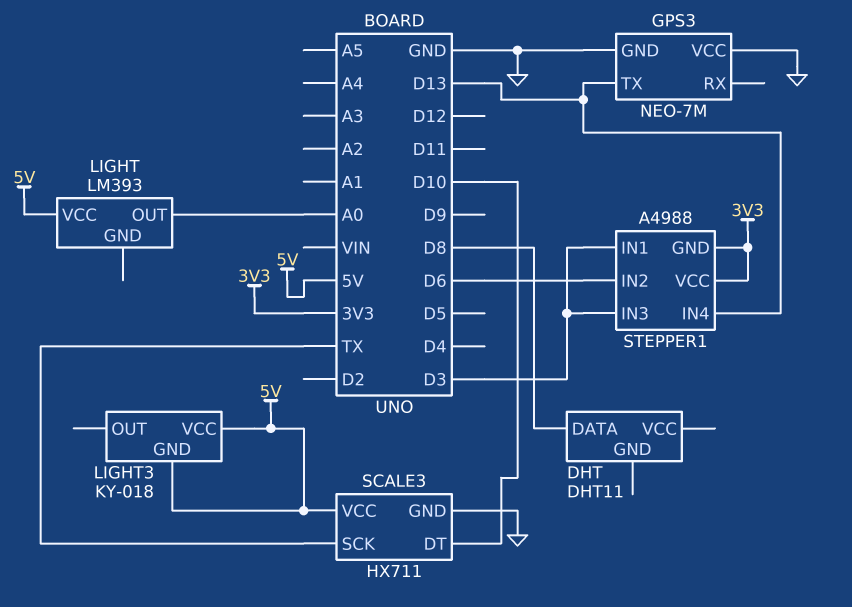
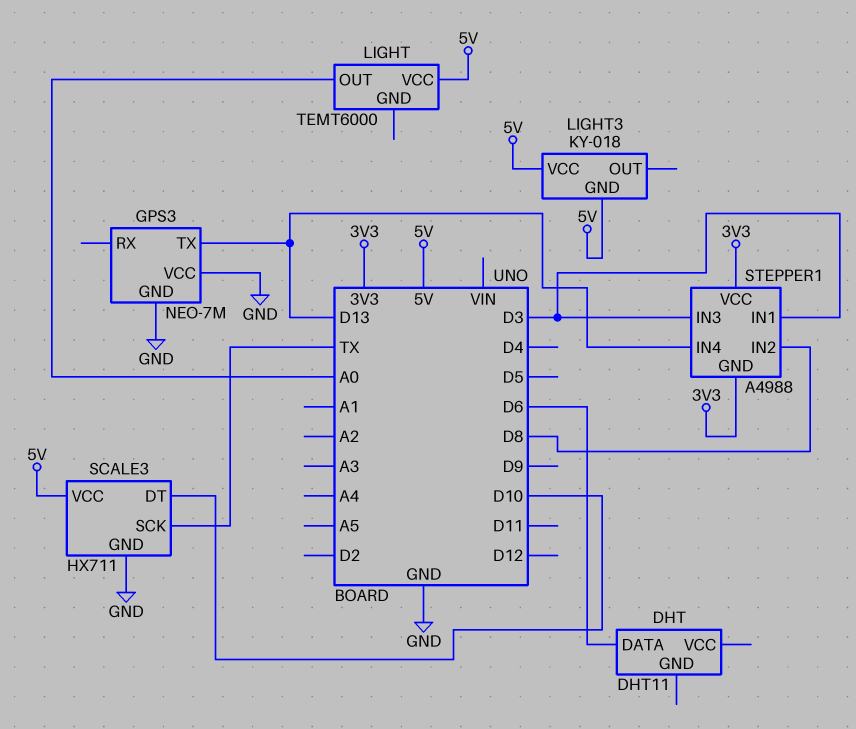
DHT pin DATA: D8 -> D6
LIGHT: LM393 -> TEMT6000
STEPPER1 pin IN2: D6 -> D8

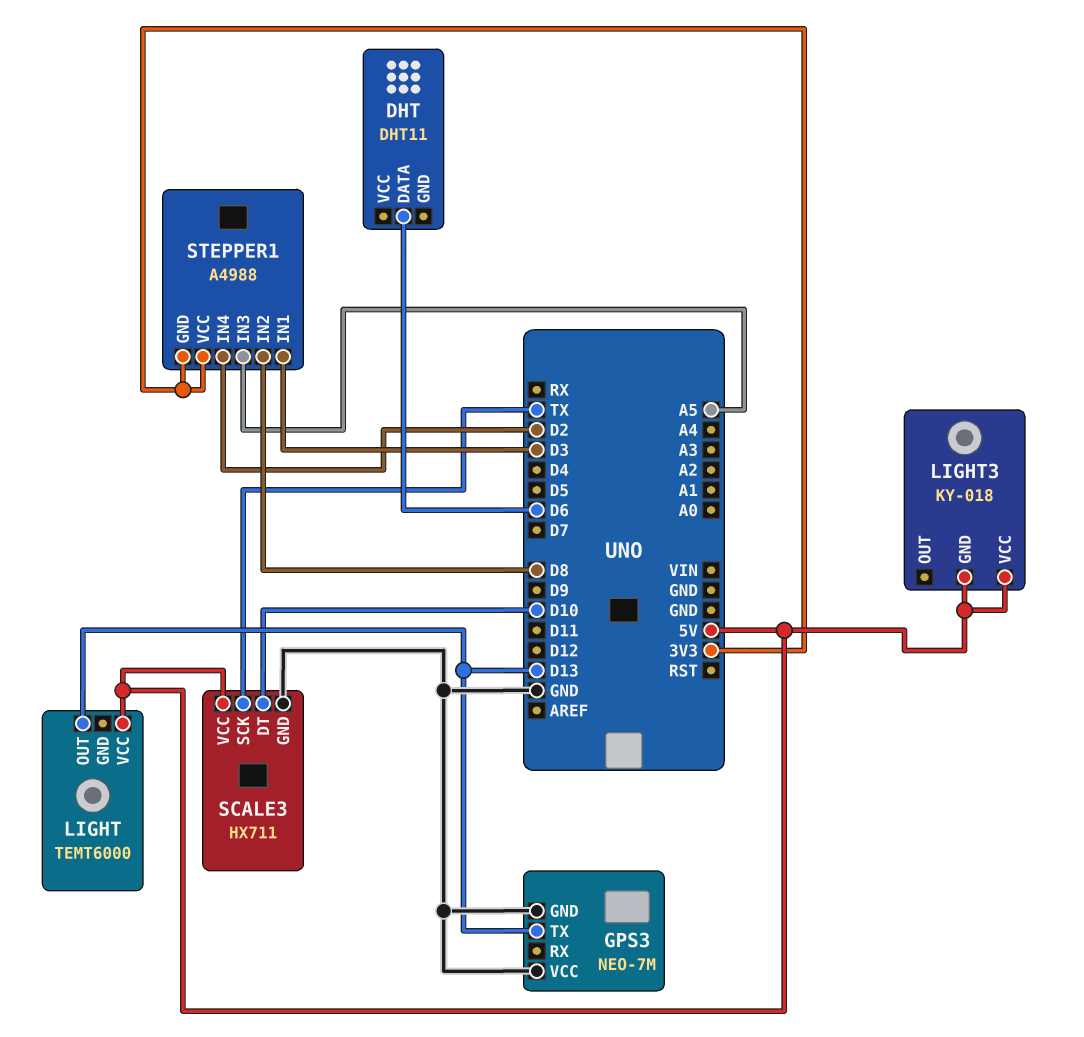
LIGHT pin OUT: A0 -> D13
STEPPER1 pin IN3: D3 -> A5
STEPPER1 pin IN4: D13 -> D2

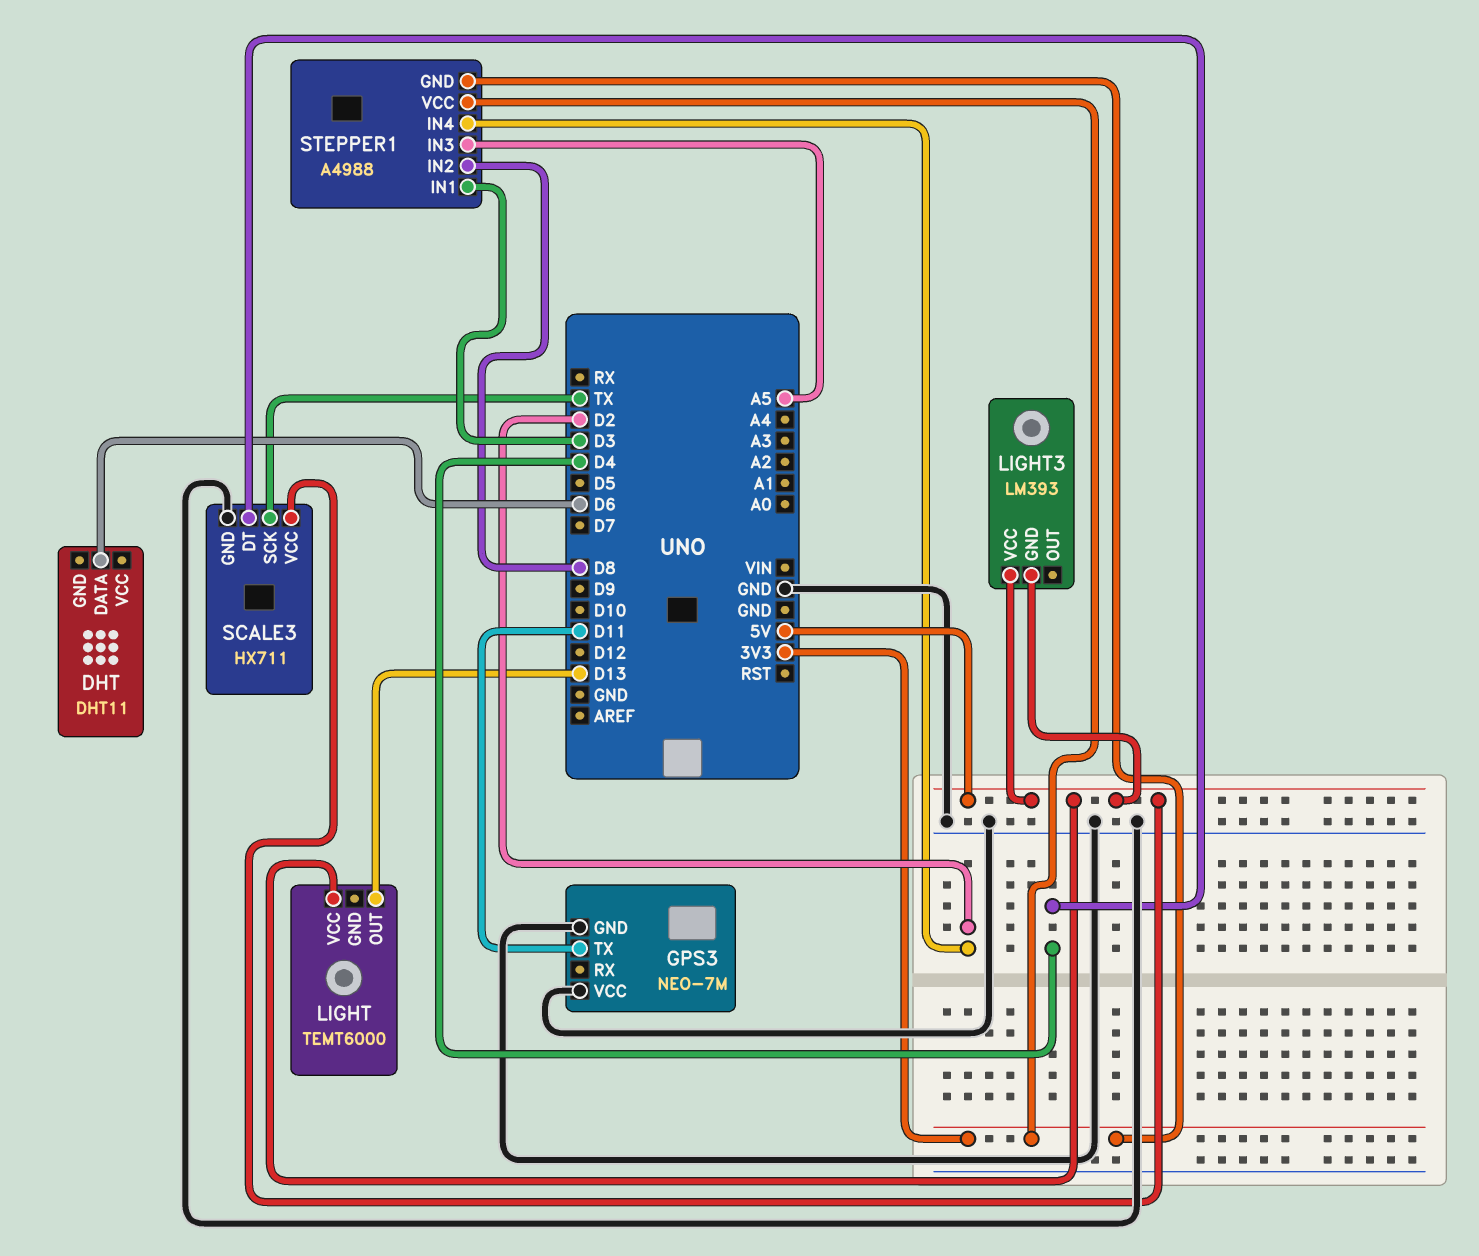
GPS3 pin TX: D13 -> D11
LIGHT3: KY-018 -> LM393
SCALE3 pin DT: D10 -> D4

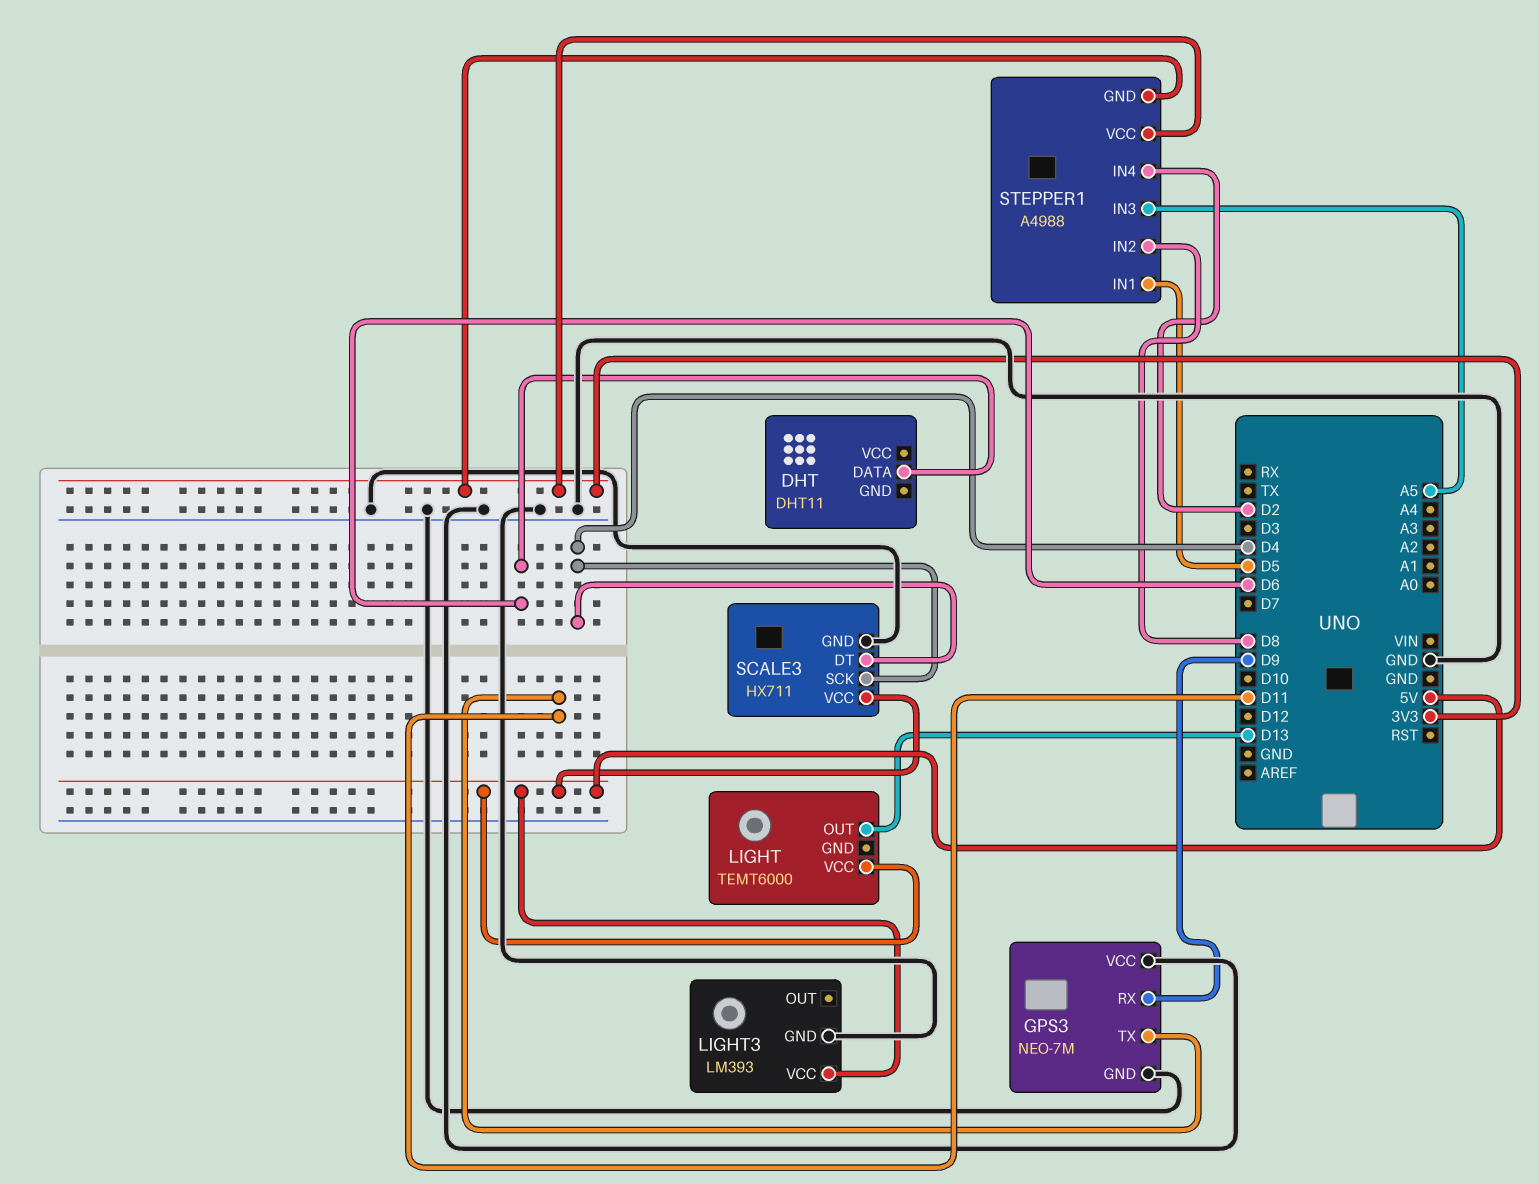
GPS3 pin RX: none -> D9
LIGHT3 pin GND: 5V -> GND
SCALE3 pin SCK: TX -> D4
STEPPER1 pin IN1: D3 -> D5

